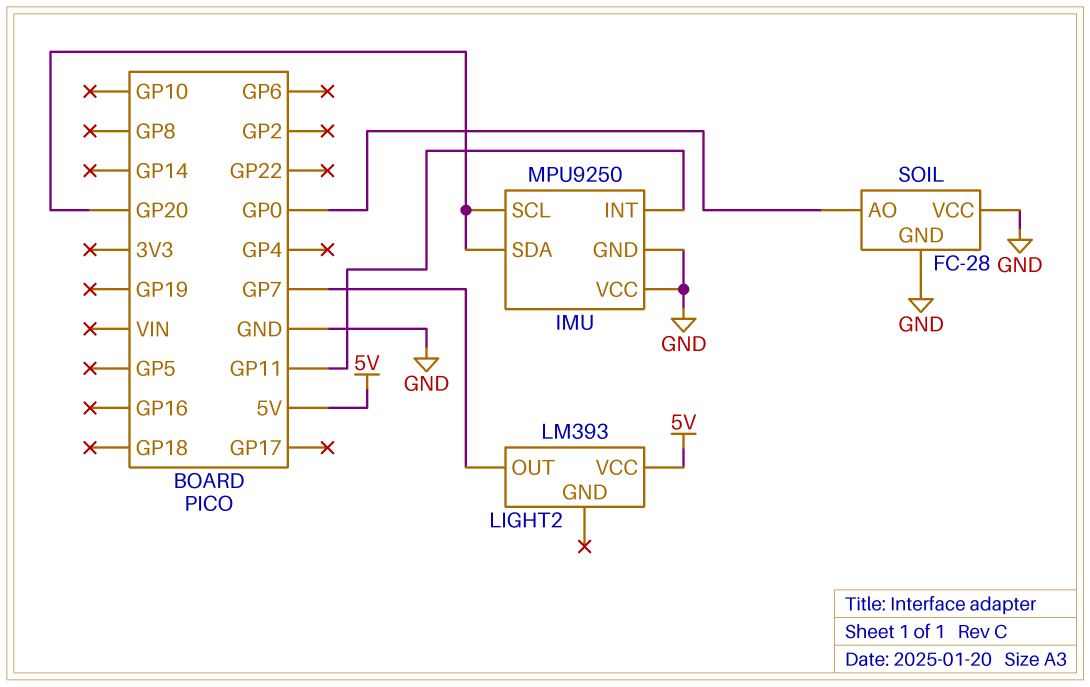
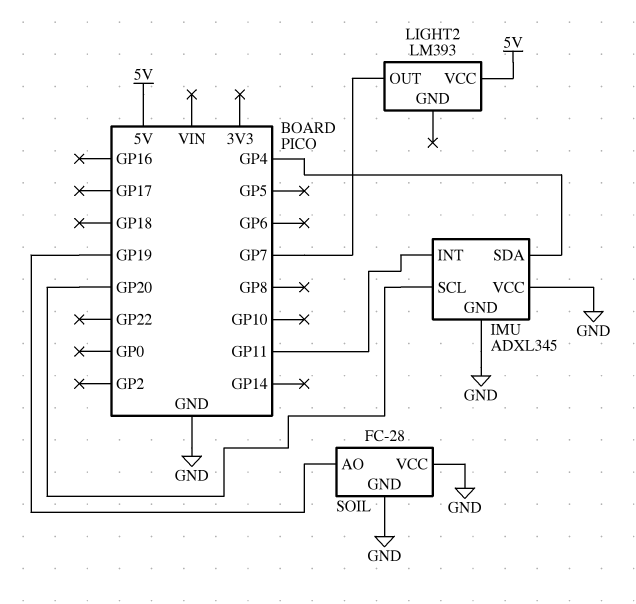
IMU: MPU9250 -> ADXL345
IMU pin SDA: GP20 -> GP4
SOIL pin AO: GP0 -> GP19

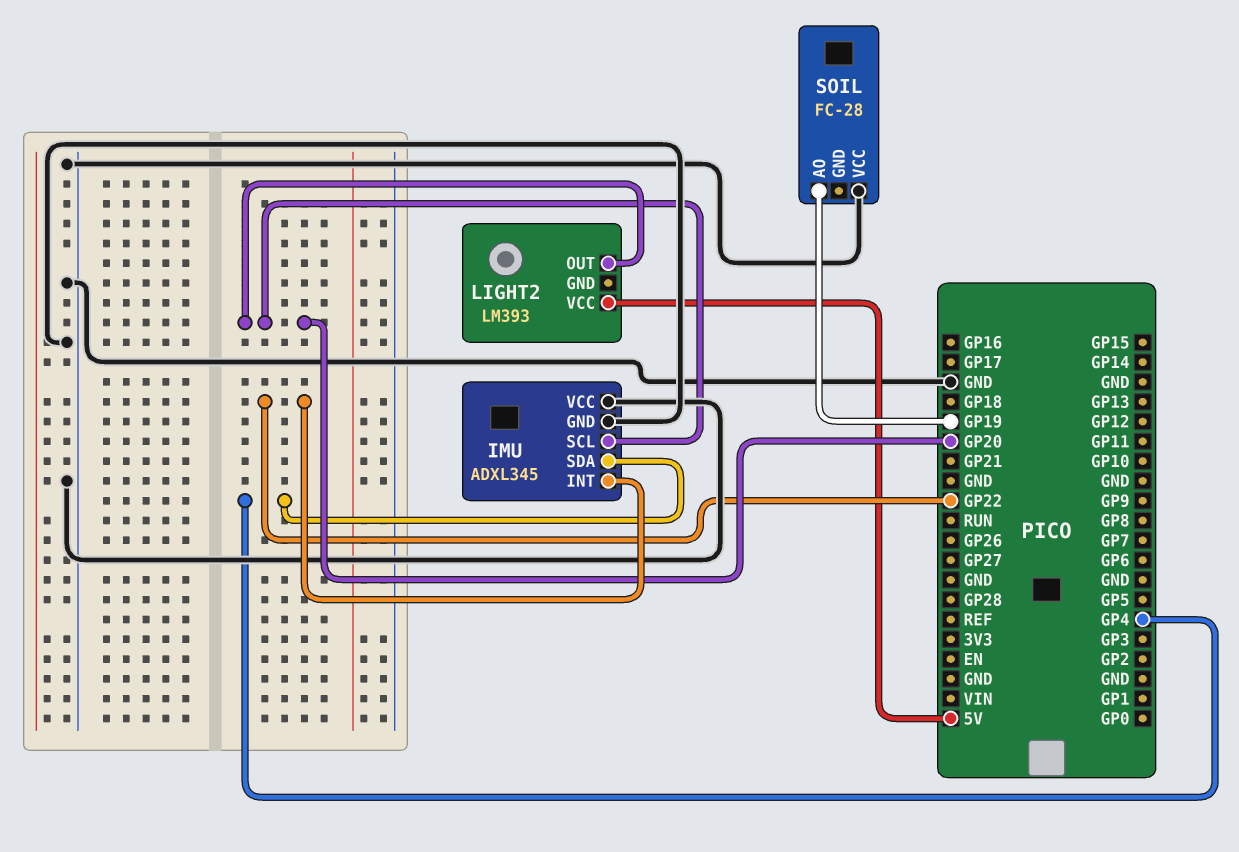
IMU pin INT: GP11 -> GP22
LIGHT2 pin OUT: GP7 -> GP20
SOIL pin GND: GND -> none

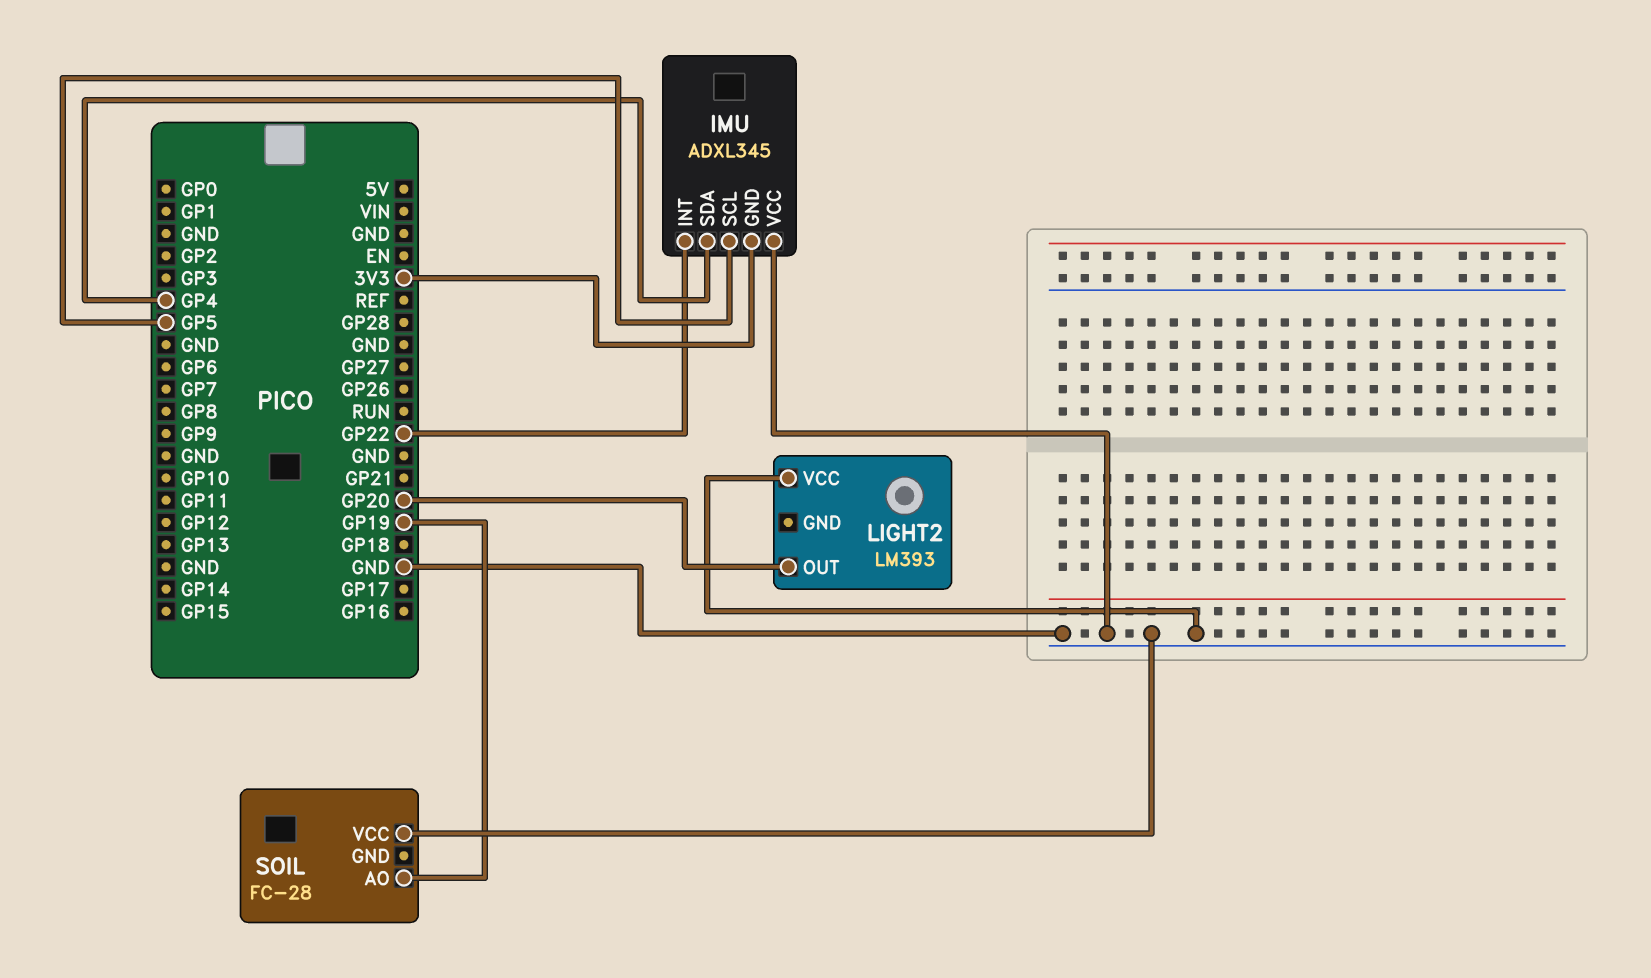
IMU pin GND: GND -> 3V3
IMU pin SCL: GP20 -> GP5
LIGHT2 pin VCC: 5V -> GND

